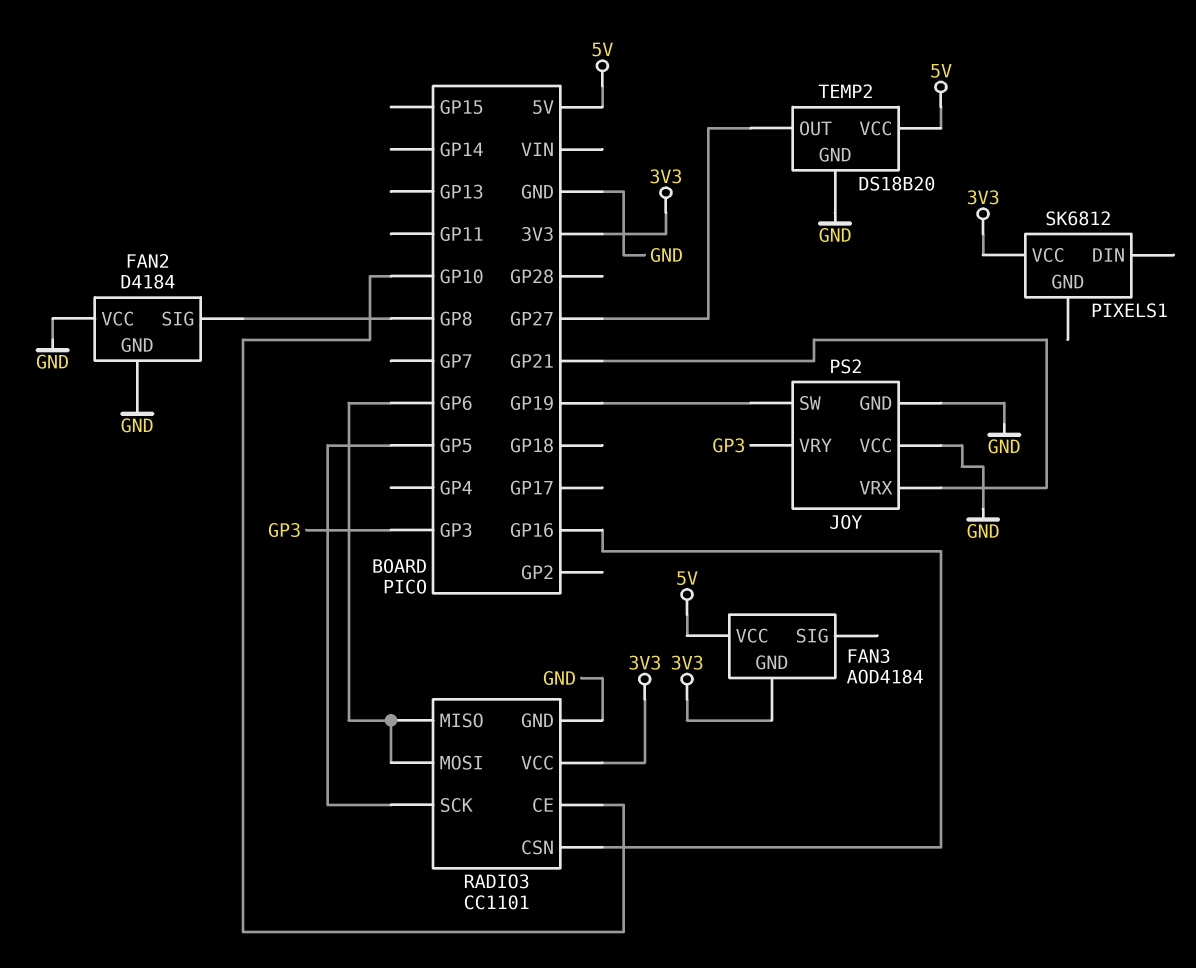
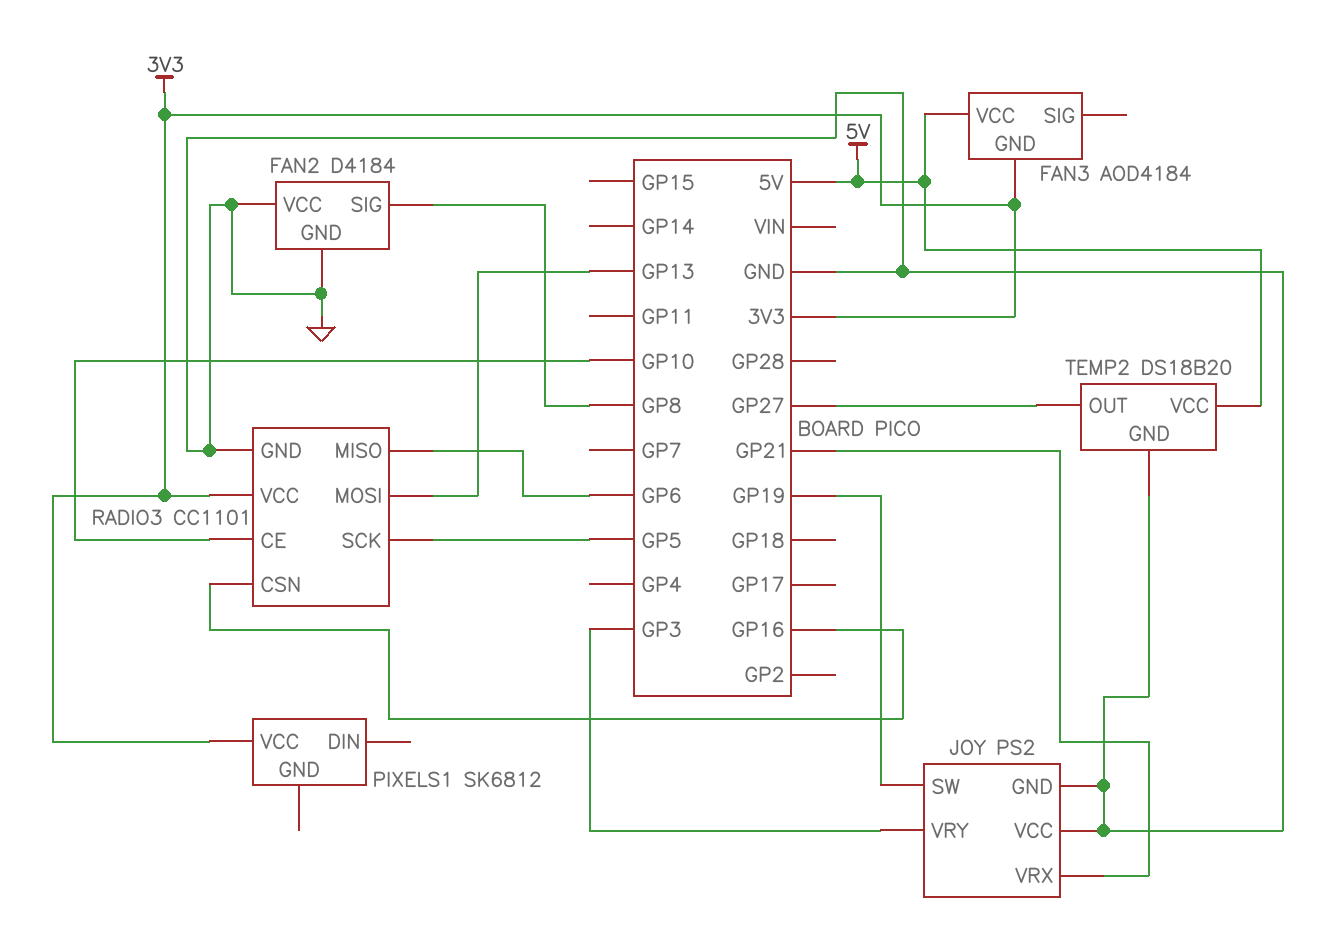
RADIO3 pin MOSI: GP6 -> GP13

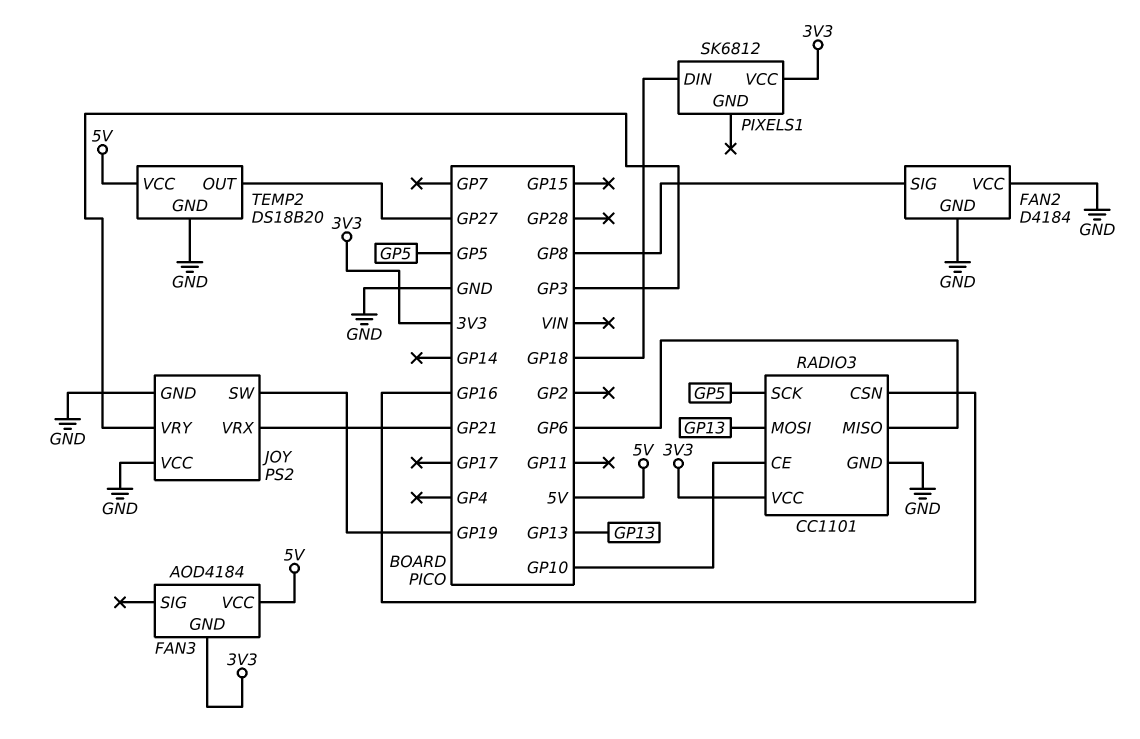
PIXELS1 pin DIN: none -> GP18

